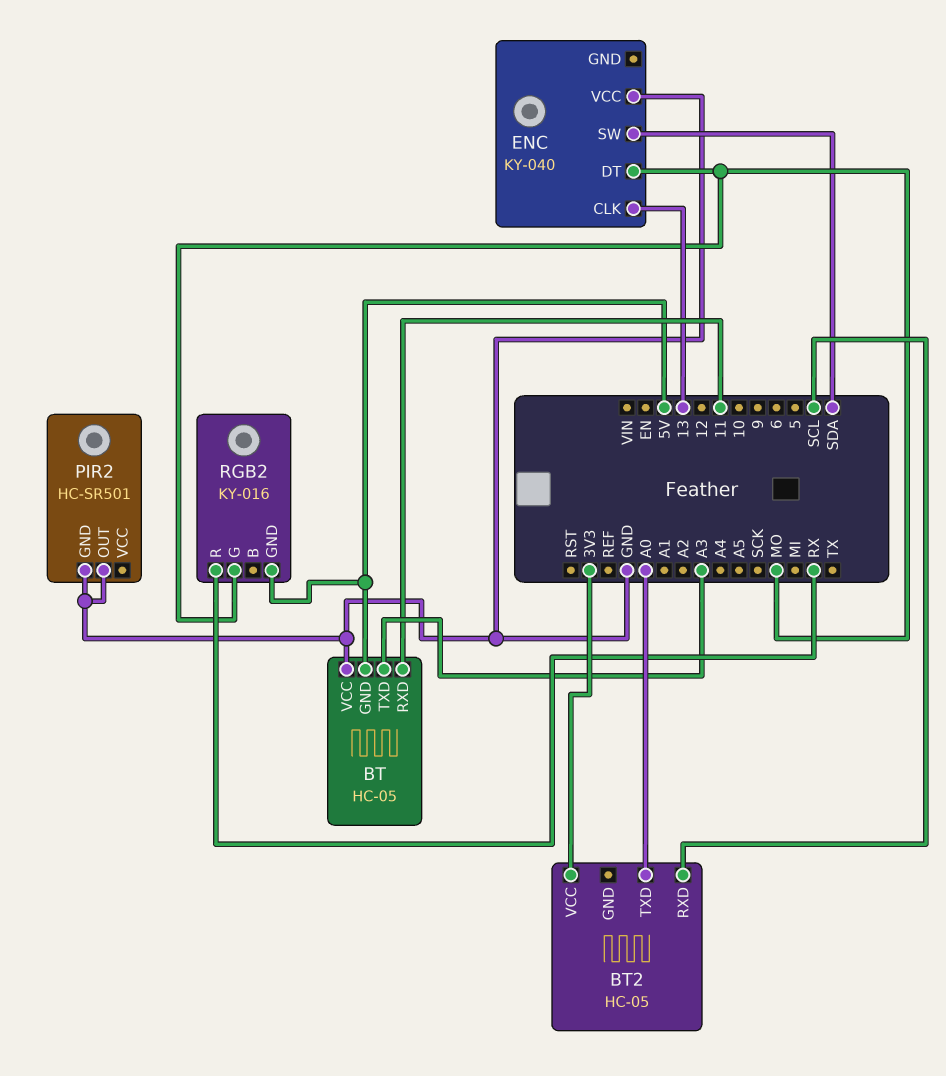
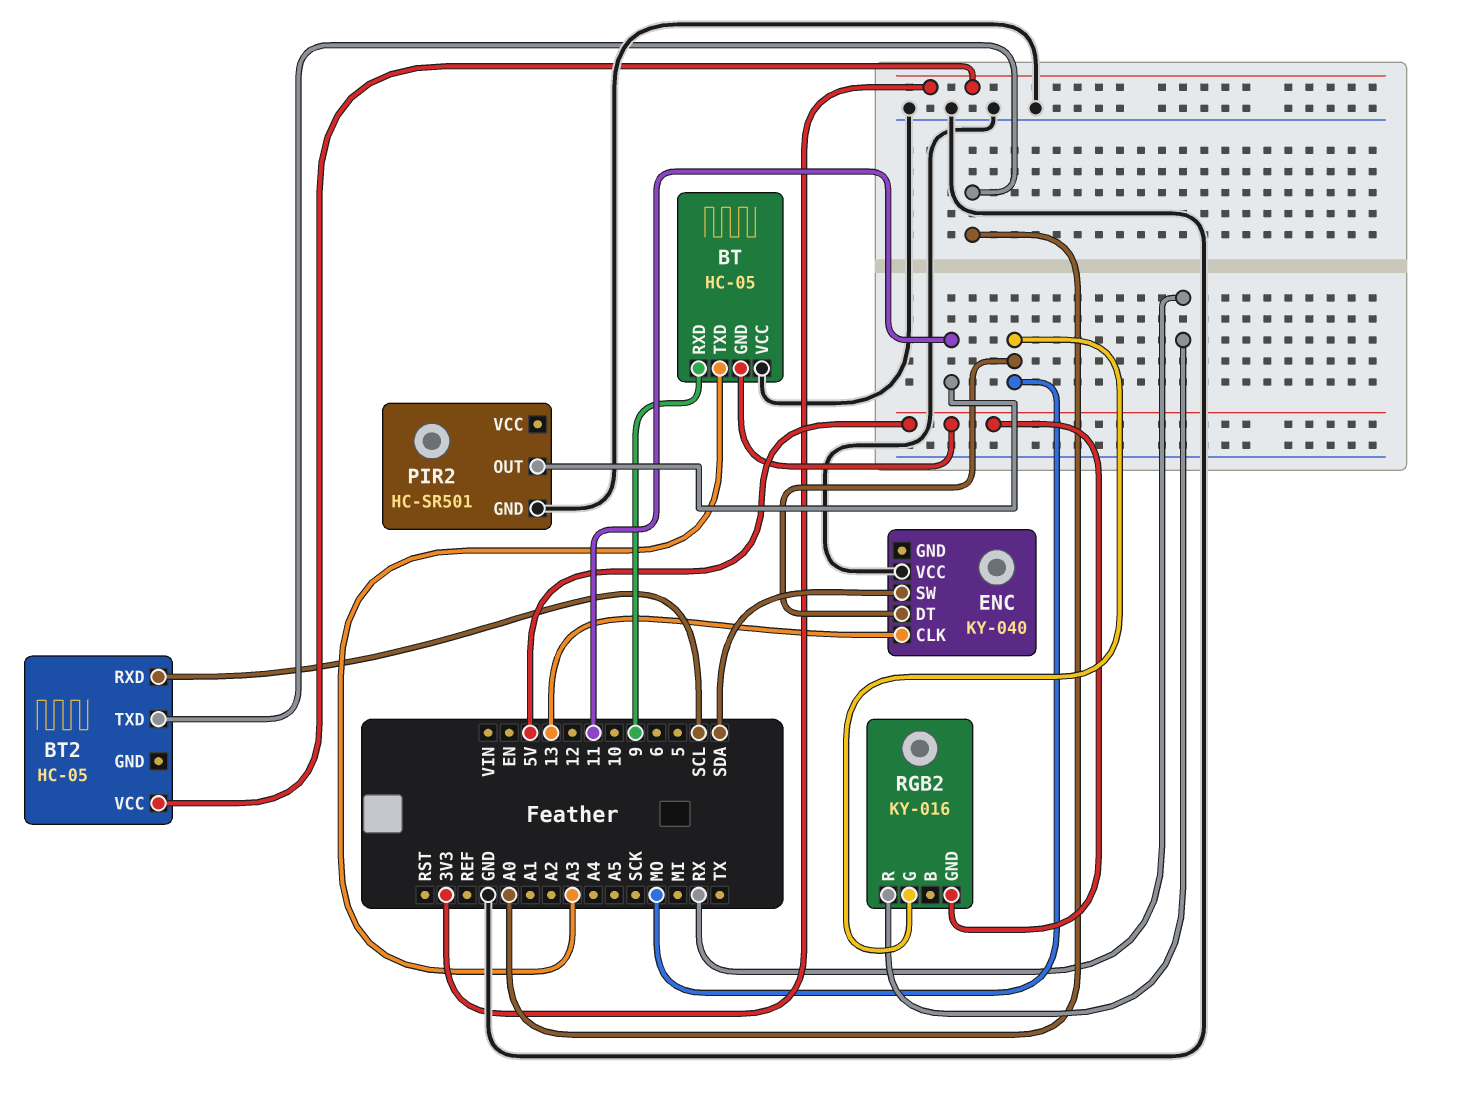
BT pin RXD: 11 -> 9
PIR2 pin OUT: GND -> 11

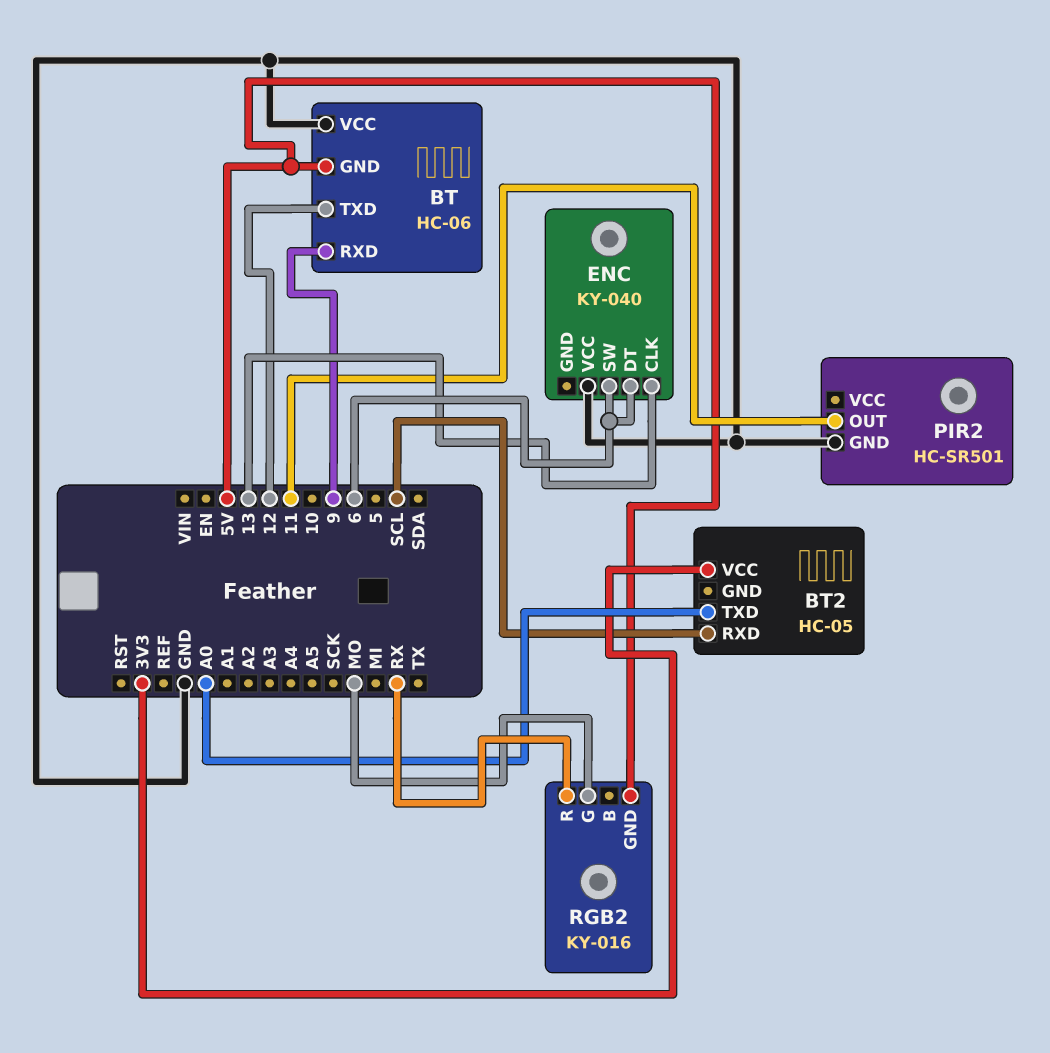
BT: HC-05 -> HC-06
BT pin TXD: A3 -> 12
ENC pin DT: MO -> 6
ENC pin SW: SDA -> 6

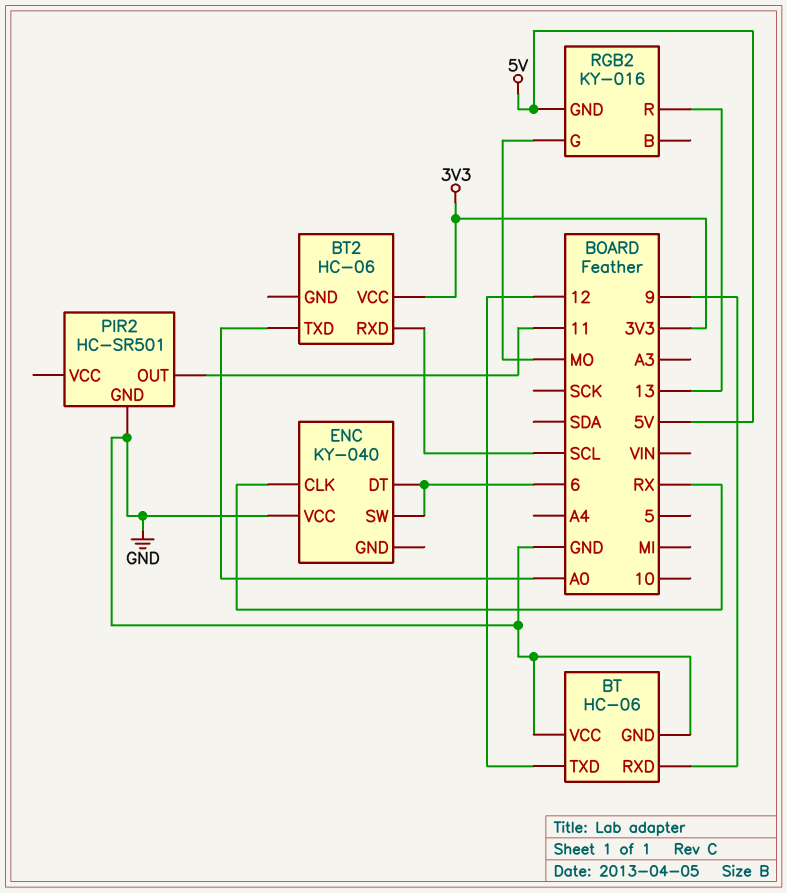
BT pin GND: 5V -> GND
BT2: HC-05 -> HC-06
ENC pin CLK: 13 -> RX
RGB2 pin R: RX -> 13

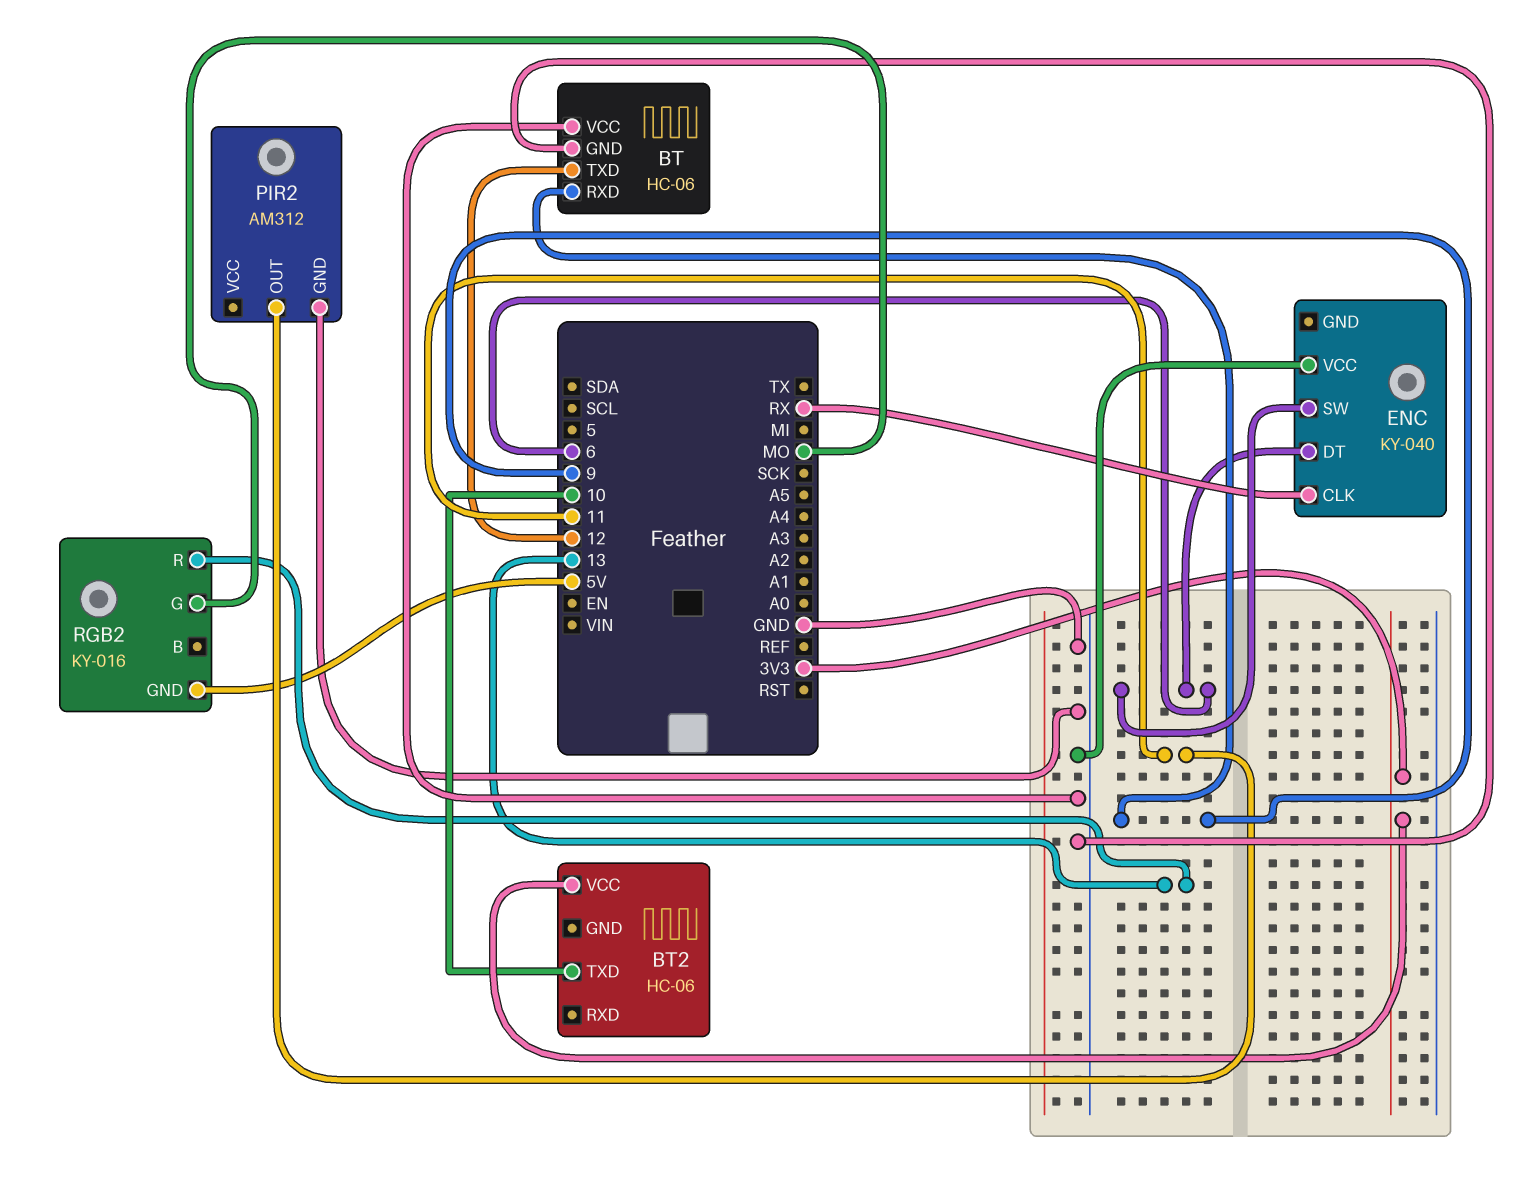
BT2 pin RXD: SCL -> none
BT2 pin TXD: A0 -> 10
PIR2: HC-SR501 -> AM312

